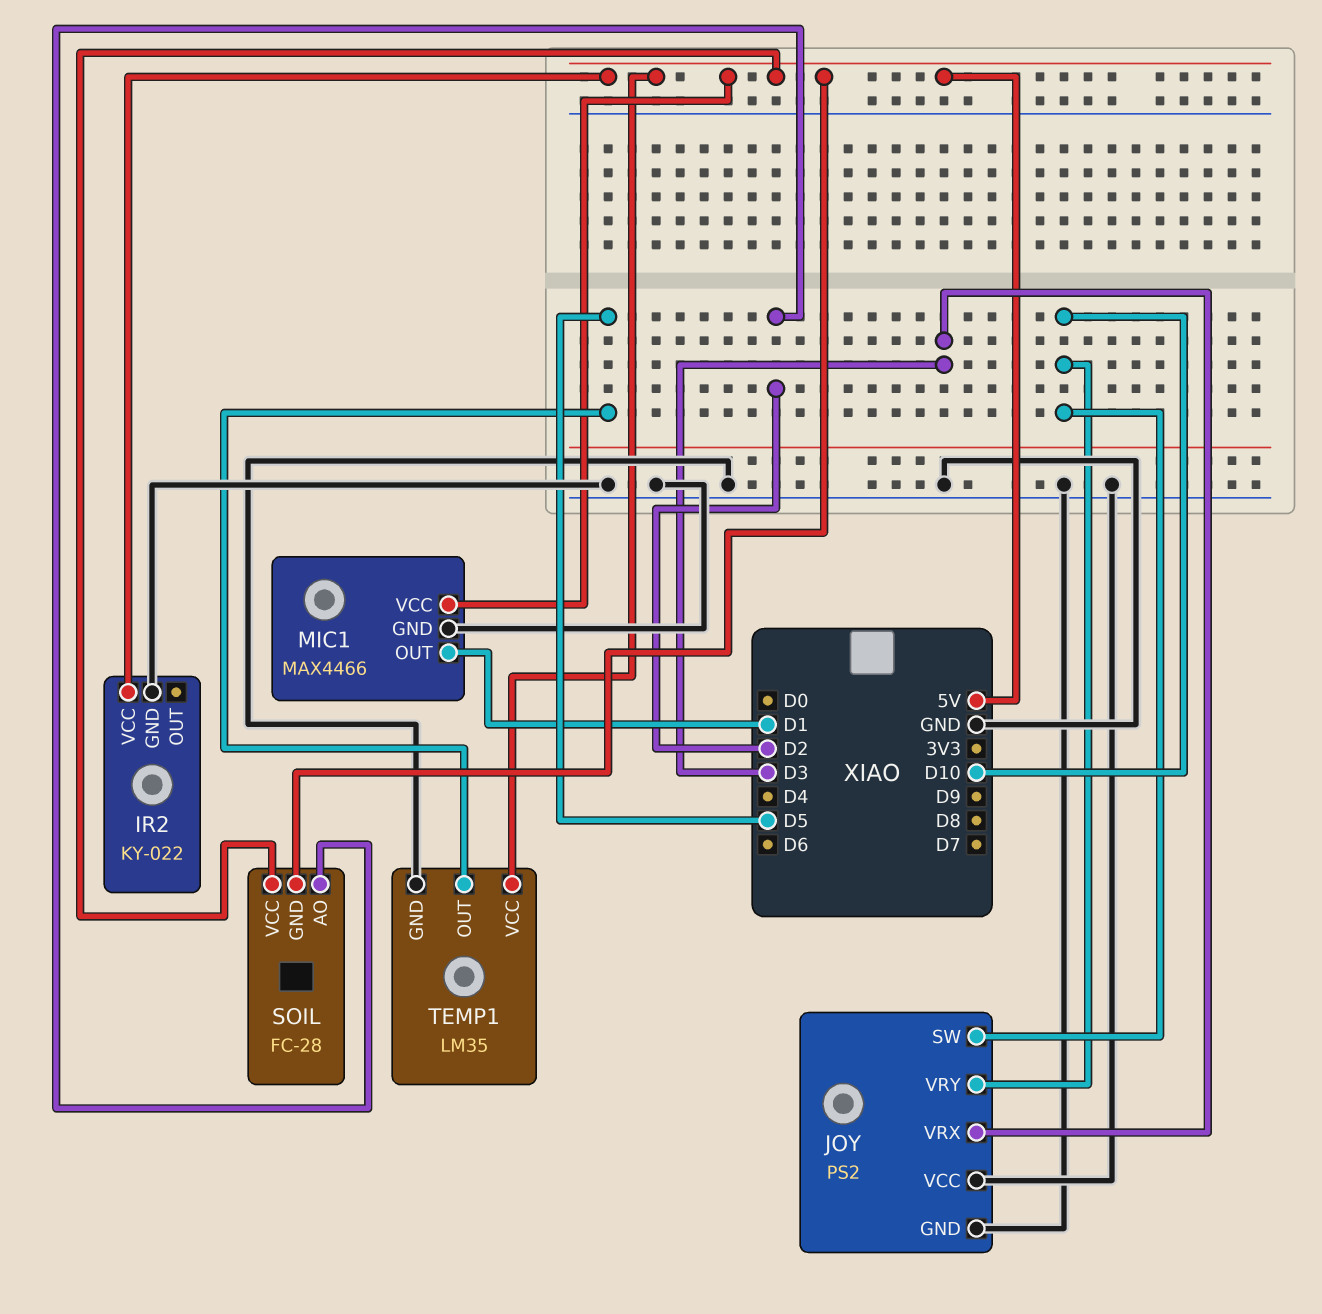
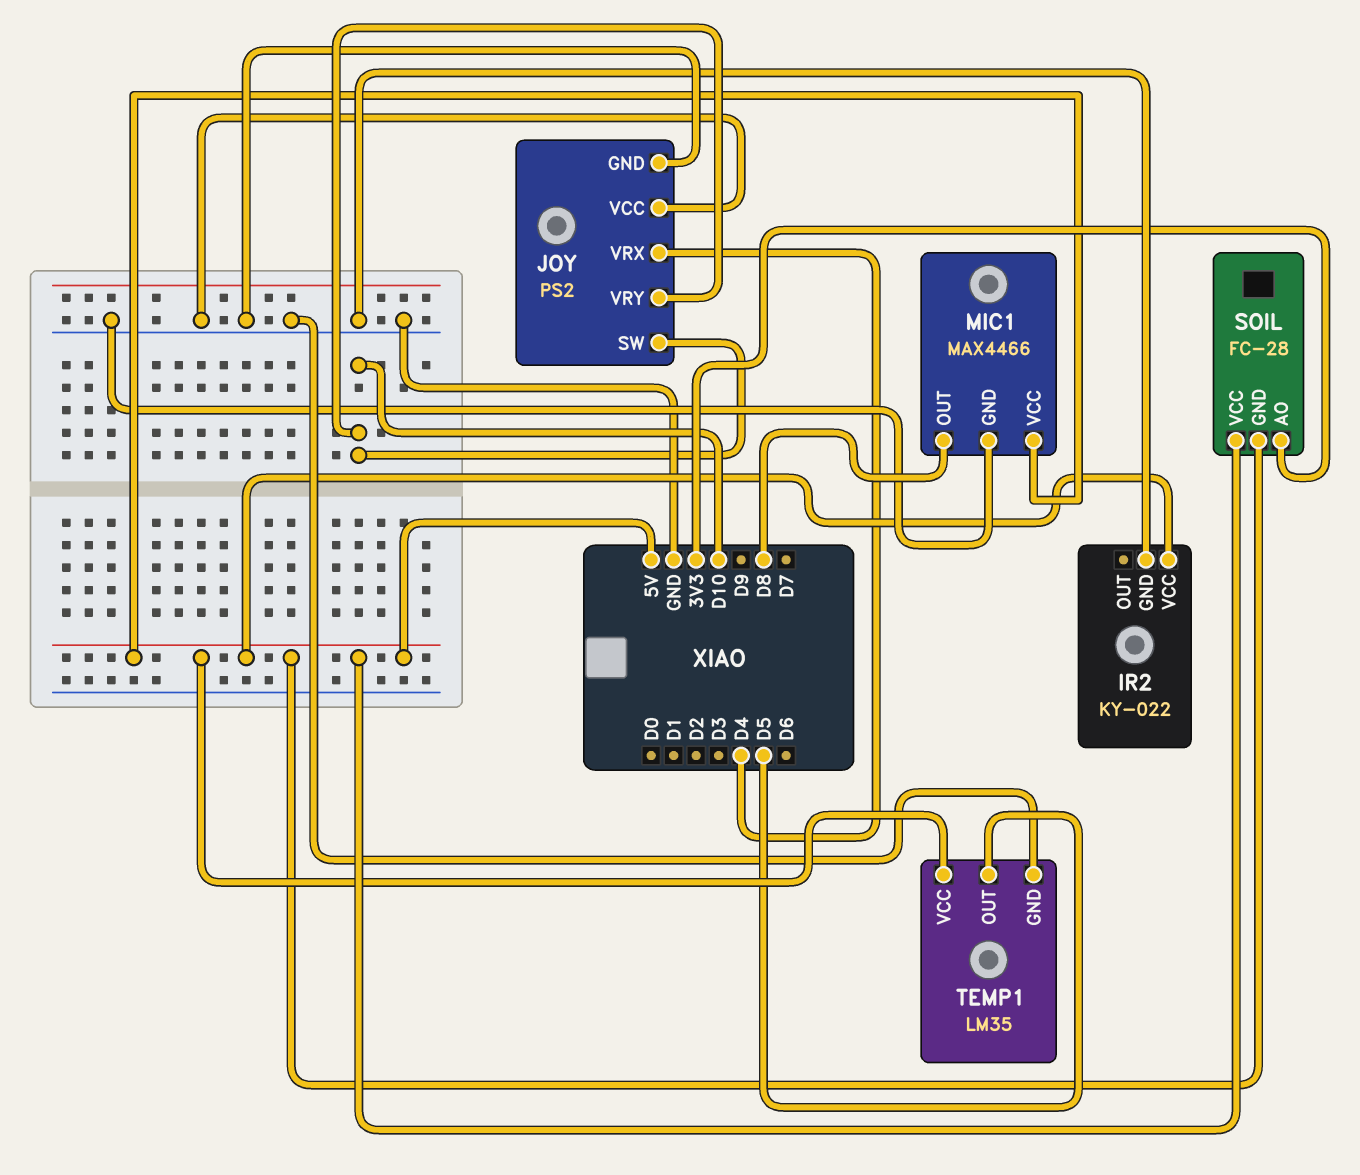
JOY pin VRX: D3 -> D4
MIC1 pin OUT: D1 -> D8
SOIL pin AO: D2 -> 3V3

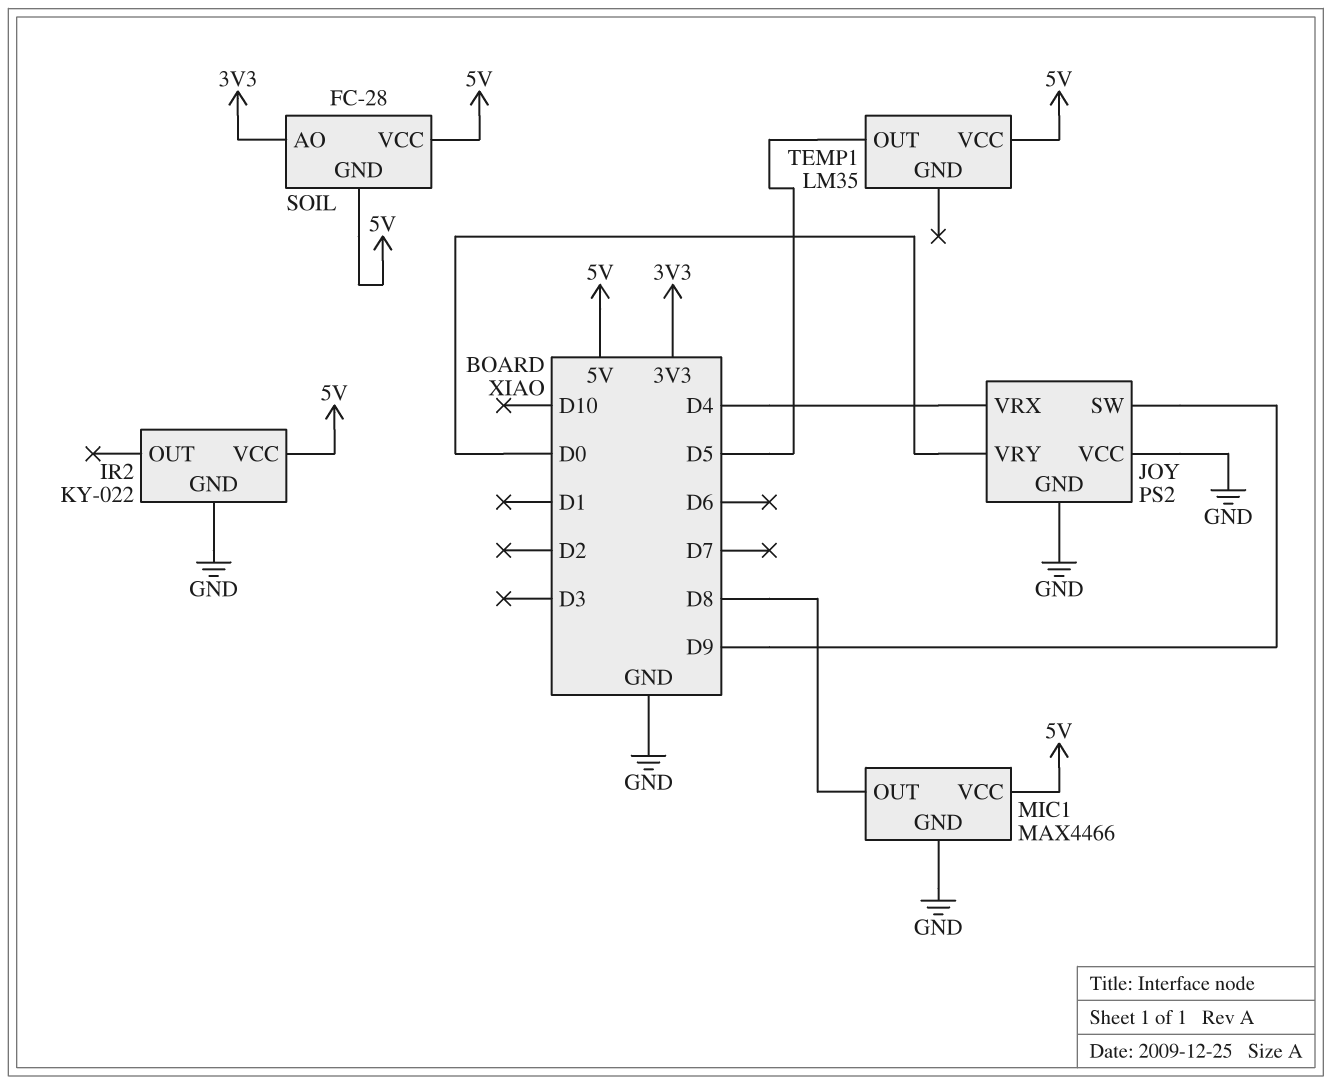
JOY pin SW: D10 -> D9
JOY pin VRY: D10 -> D0
TEMP1 pin GND: GND -> none

